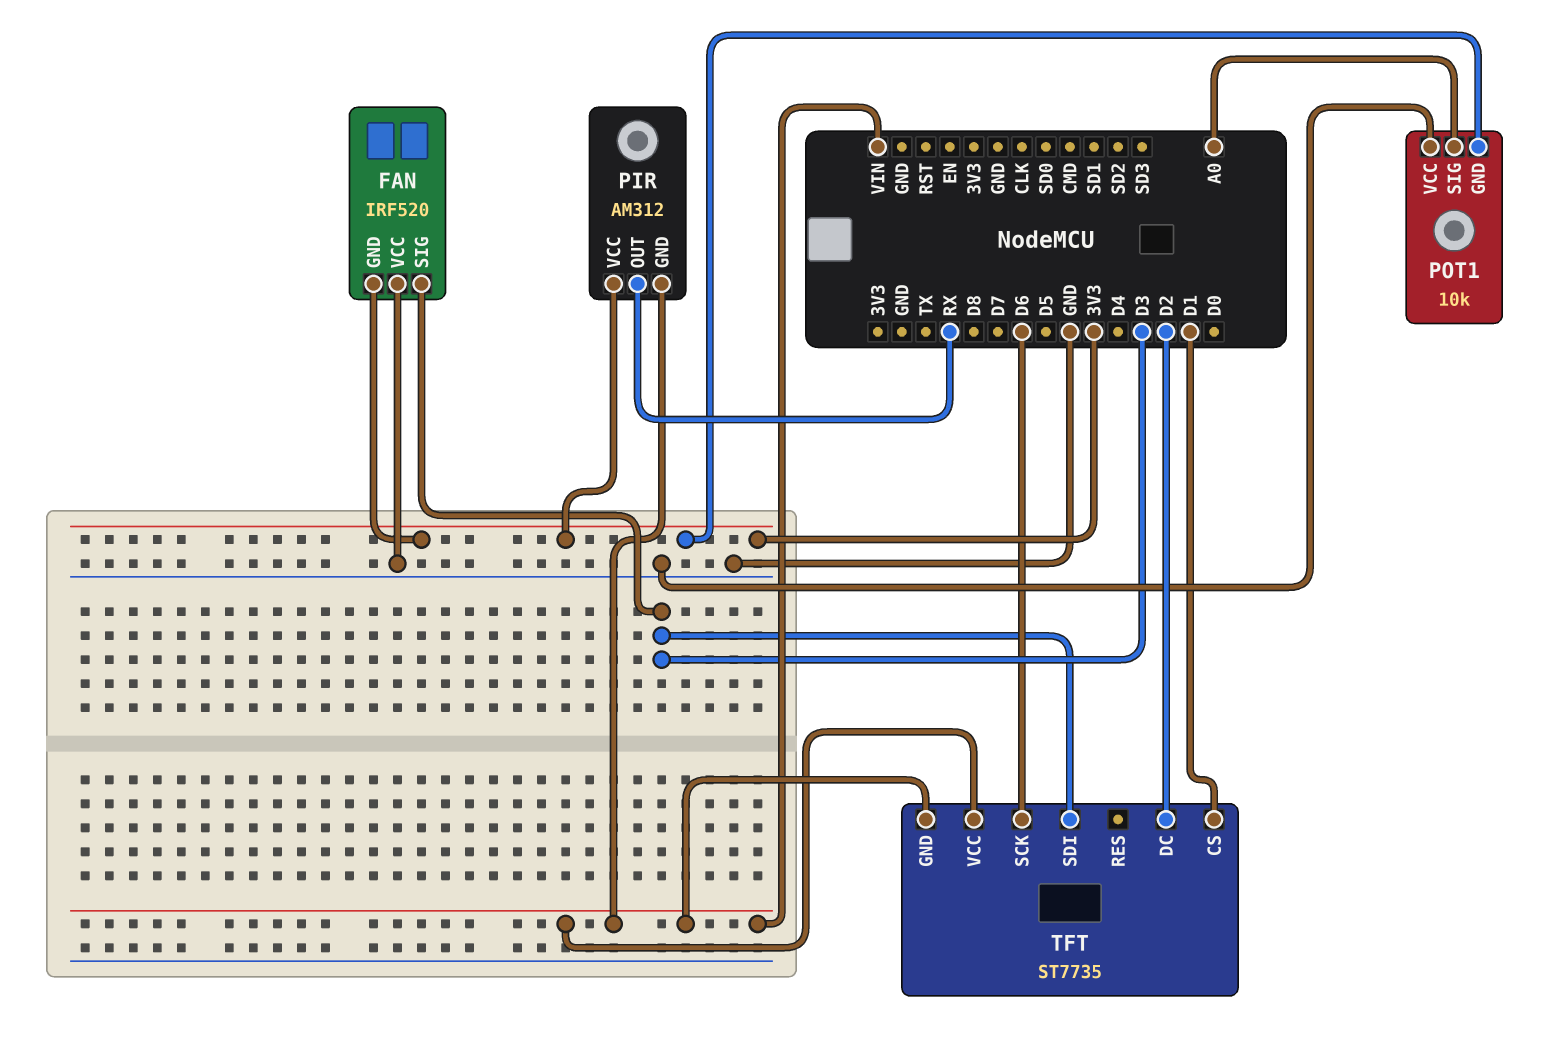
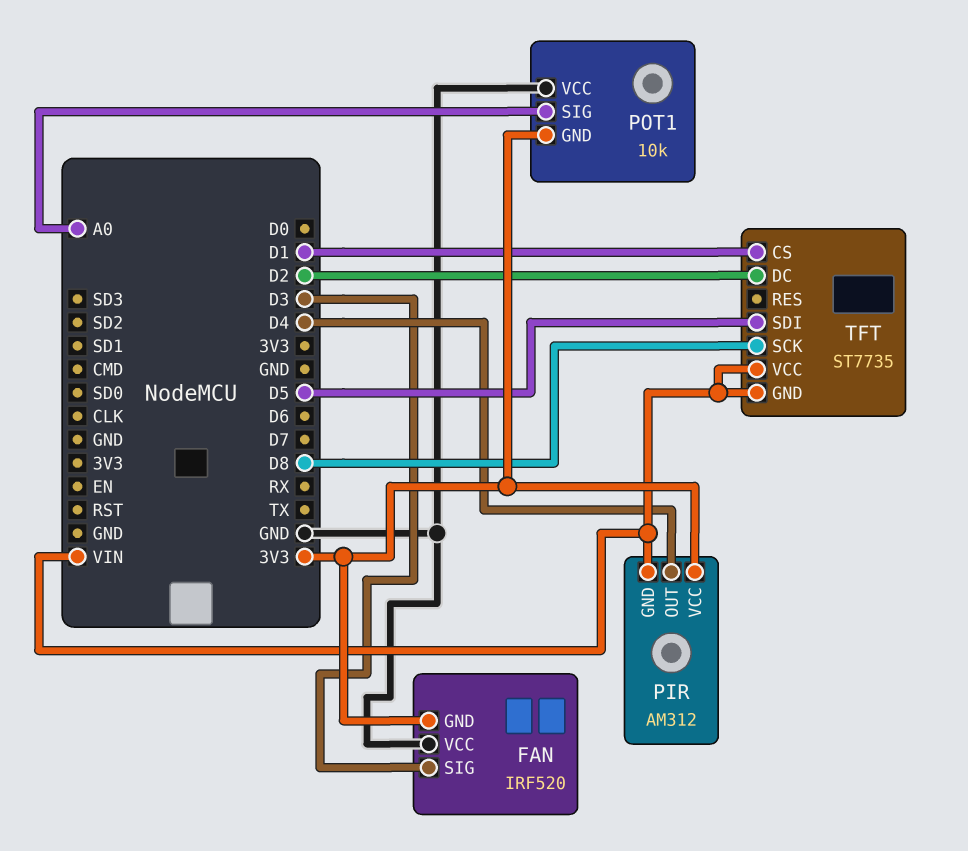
PIR pin OUT: RX -> D4
TFT pin SCK: D6 -> D8
TFT pin SDI: D3 -> D5

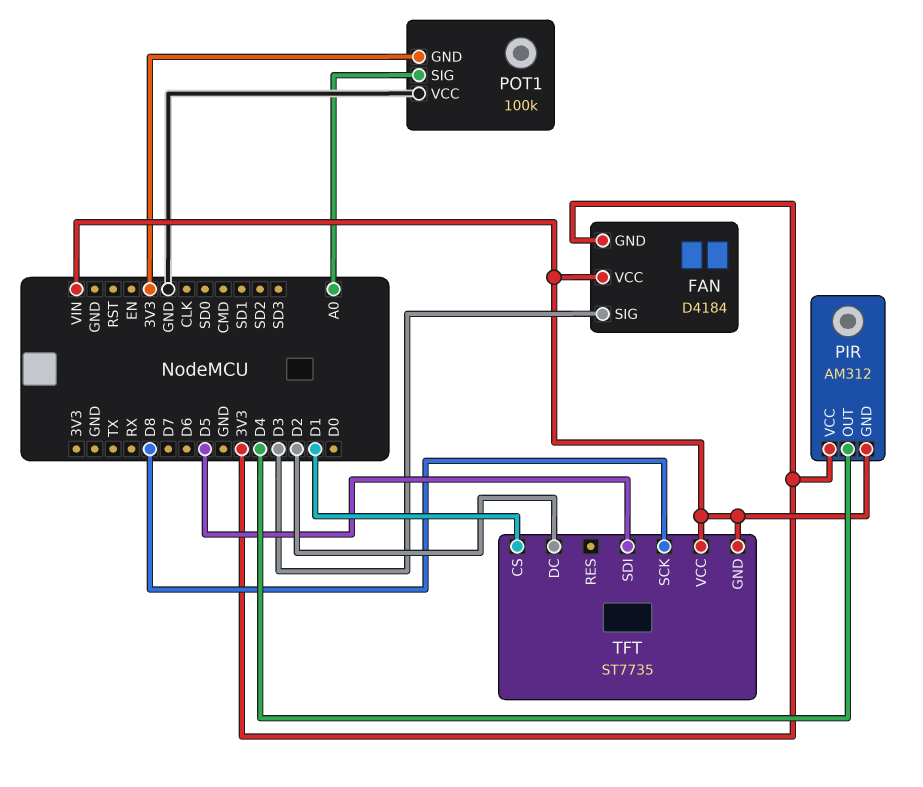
FAN: IRF520 -> D4184
FAN pin VCC: GND -> VIN
POT1: 10k -> 100k

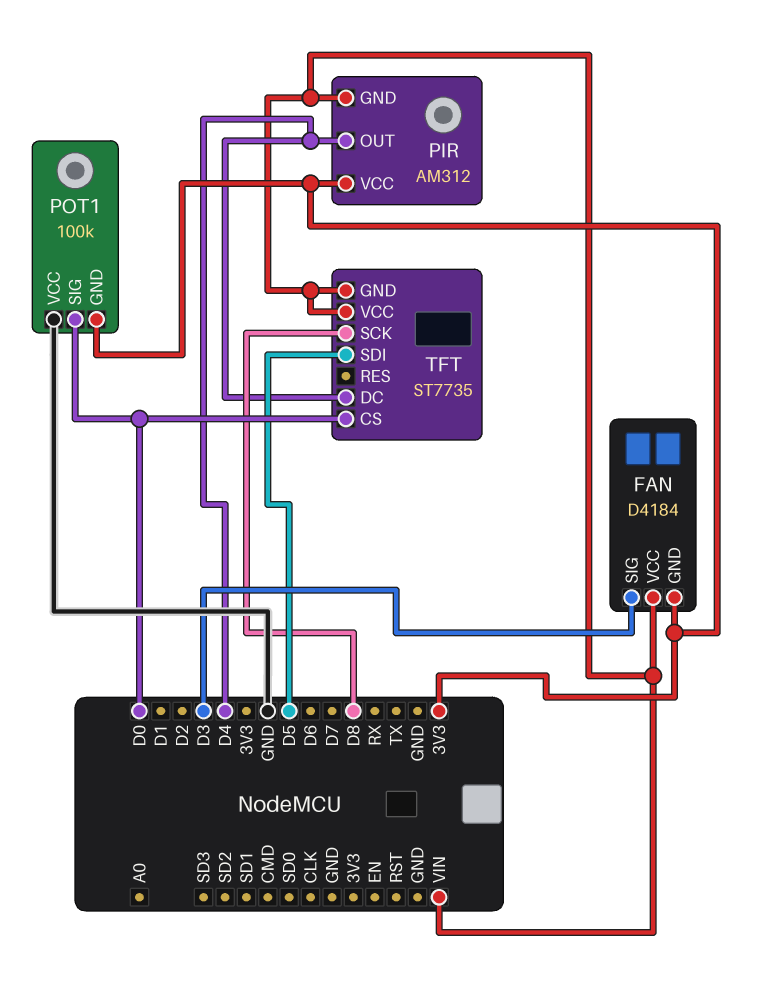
POT1 pin SIG: A0 -> D0
TFT pin CS: D1 -> D0
TFT pin DC: D2 -> D4

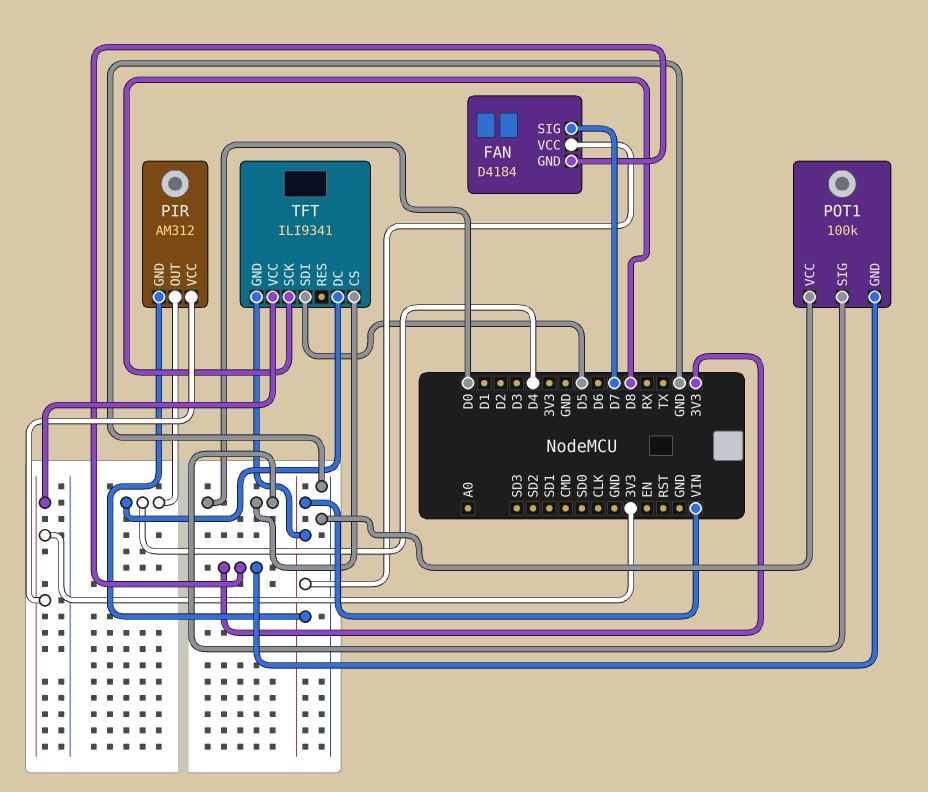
FAN pin SIG: D3 -> D7
TFT: ST7735 -> ILI9341
TFT pin VCC: VIN -> 3V3

